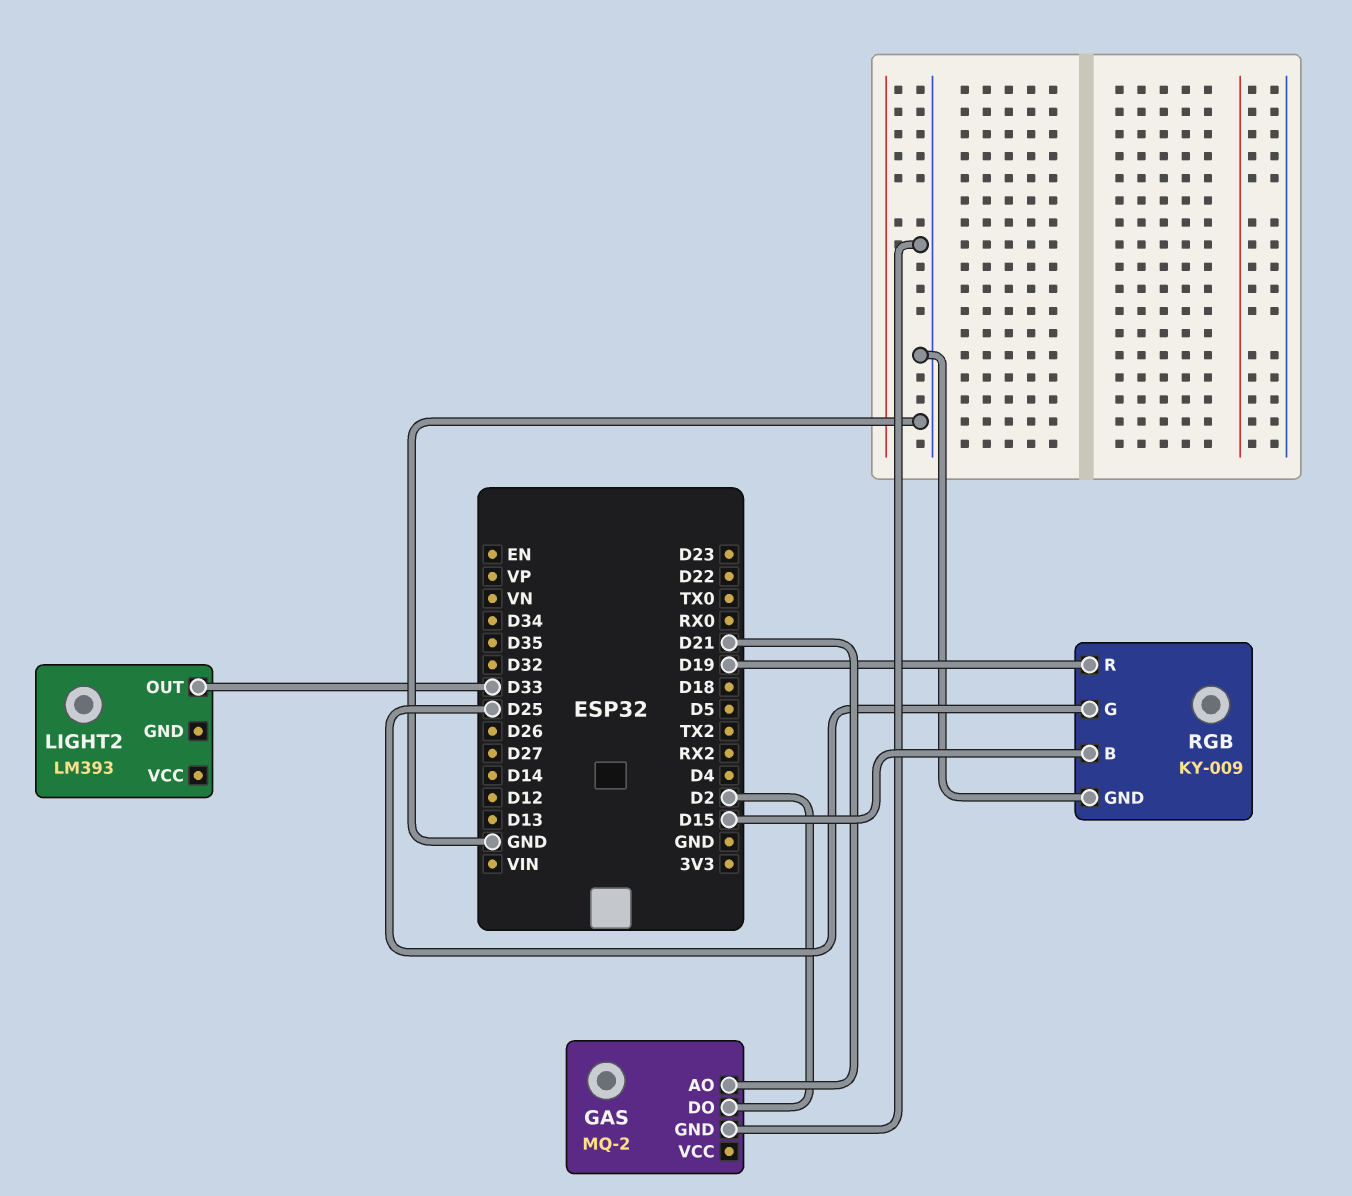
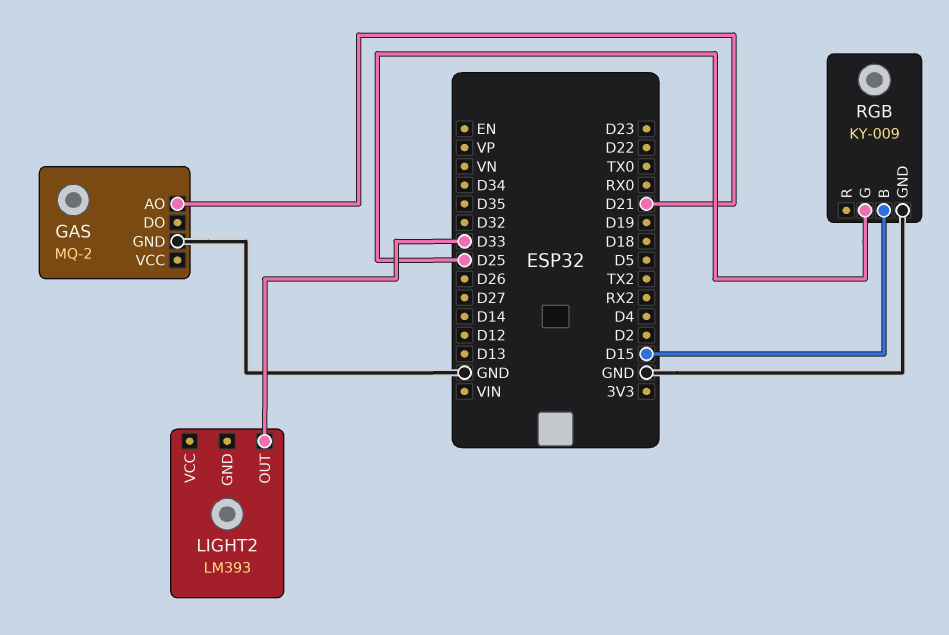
GAS pin DO: D2 -> none
RGB pin R: D19 -> none

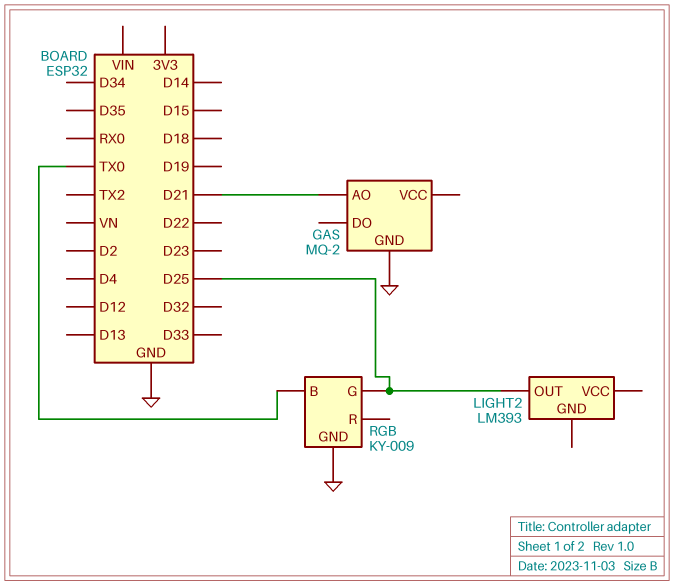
LIGHT2 pin OUT: D33 -> D25
RGB pin B: D15 -> TX0

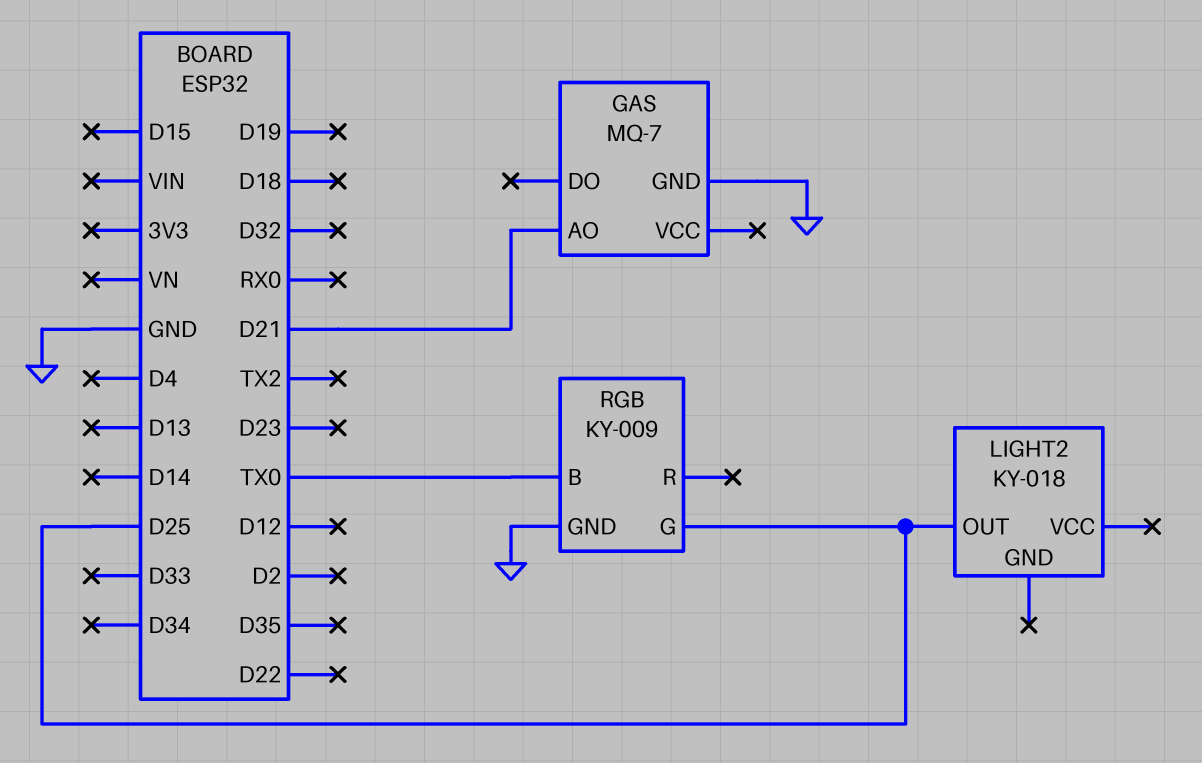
GAS: MQ-2 -> MQ-7
LIGHT2: LM393 -> KY-018

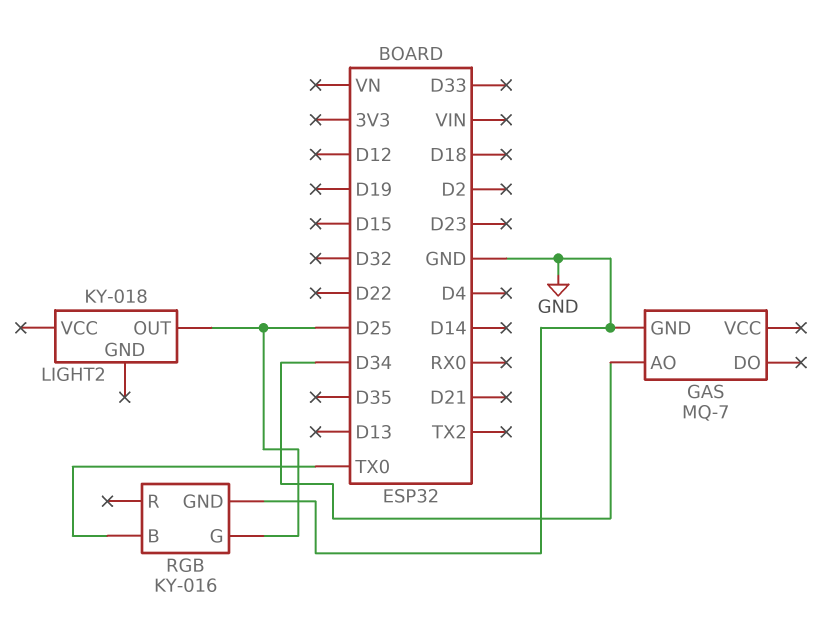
GAS pin AO: D21 -> D34
RGB: KY-009 -> KY-016

